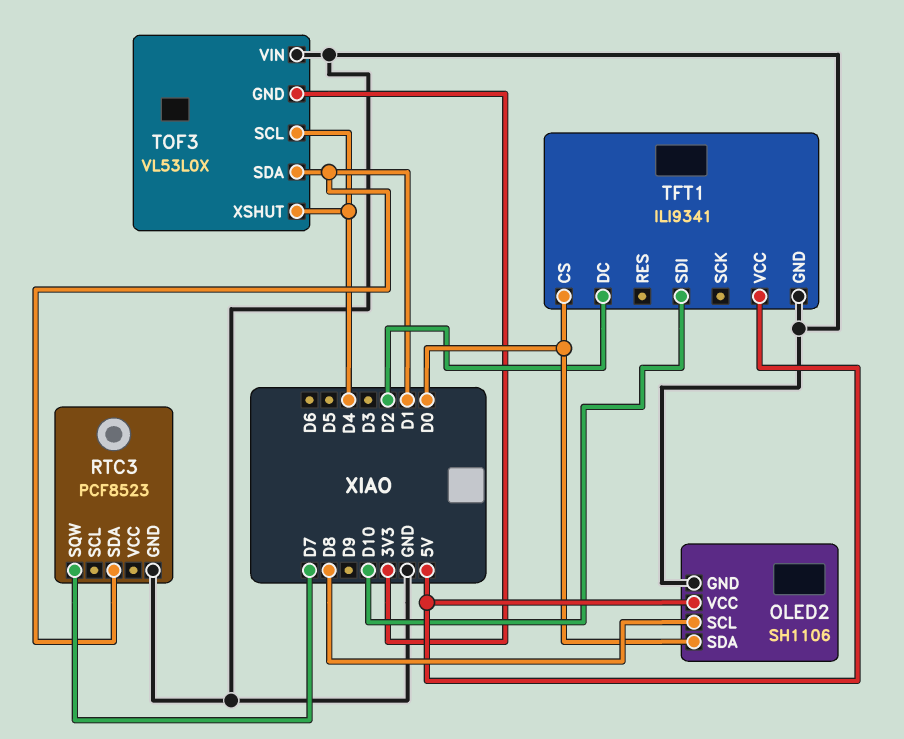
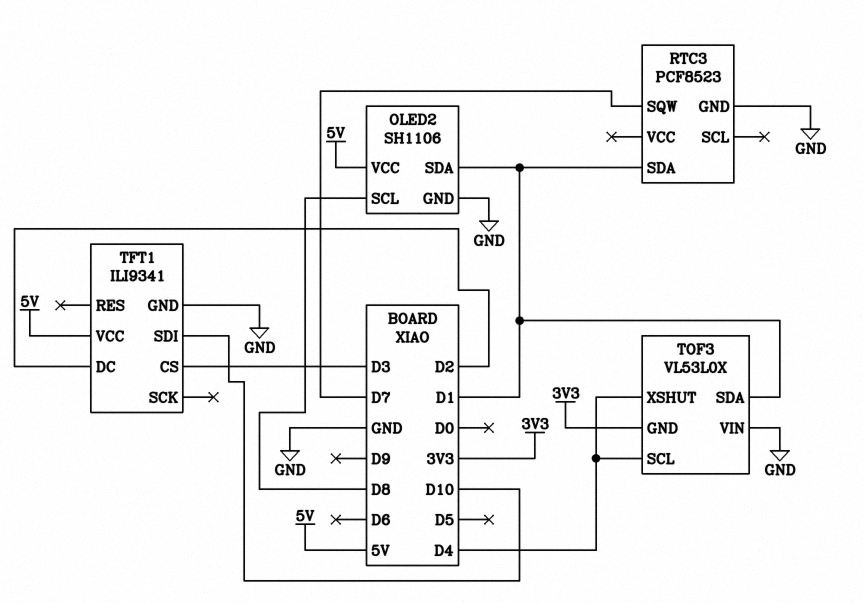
OLED2 pin SDA: D0 -> D1
TFT1 pin CS: D0 -> D3

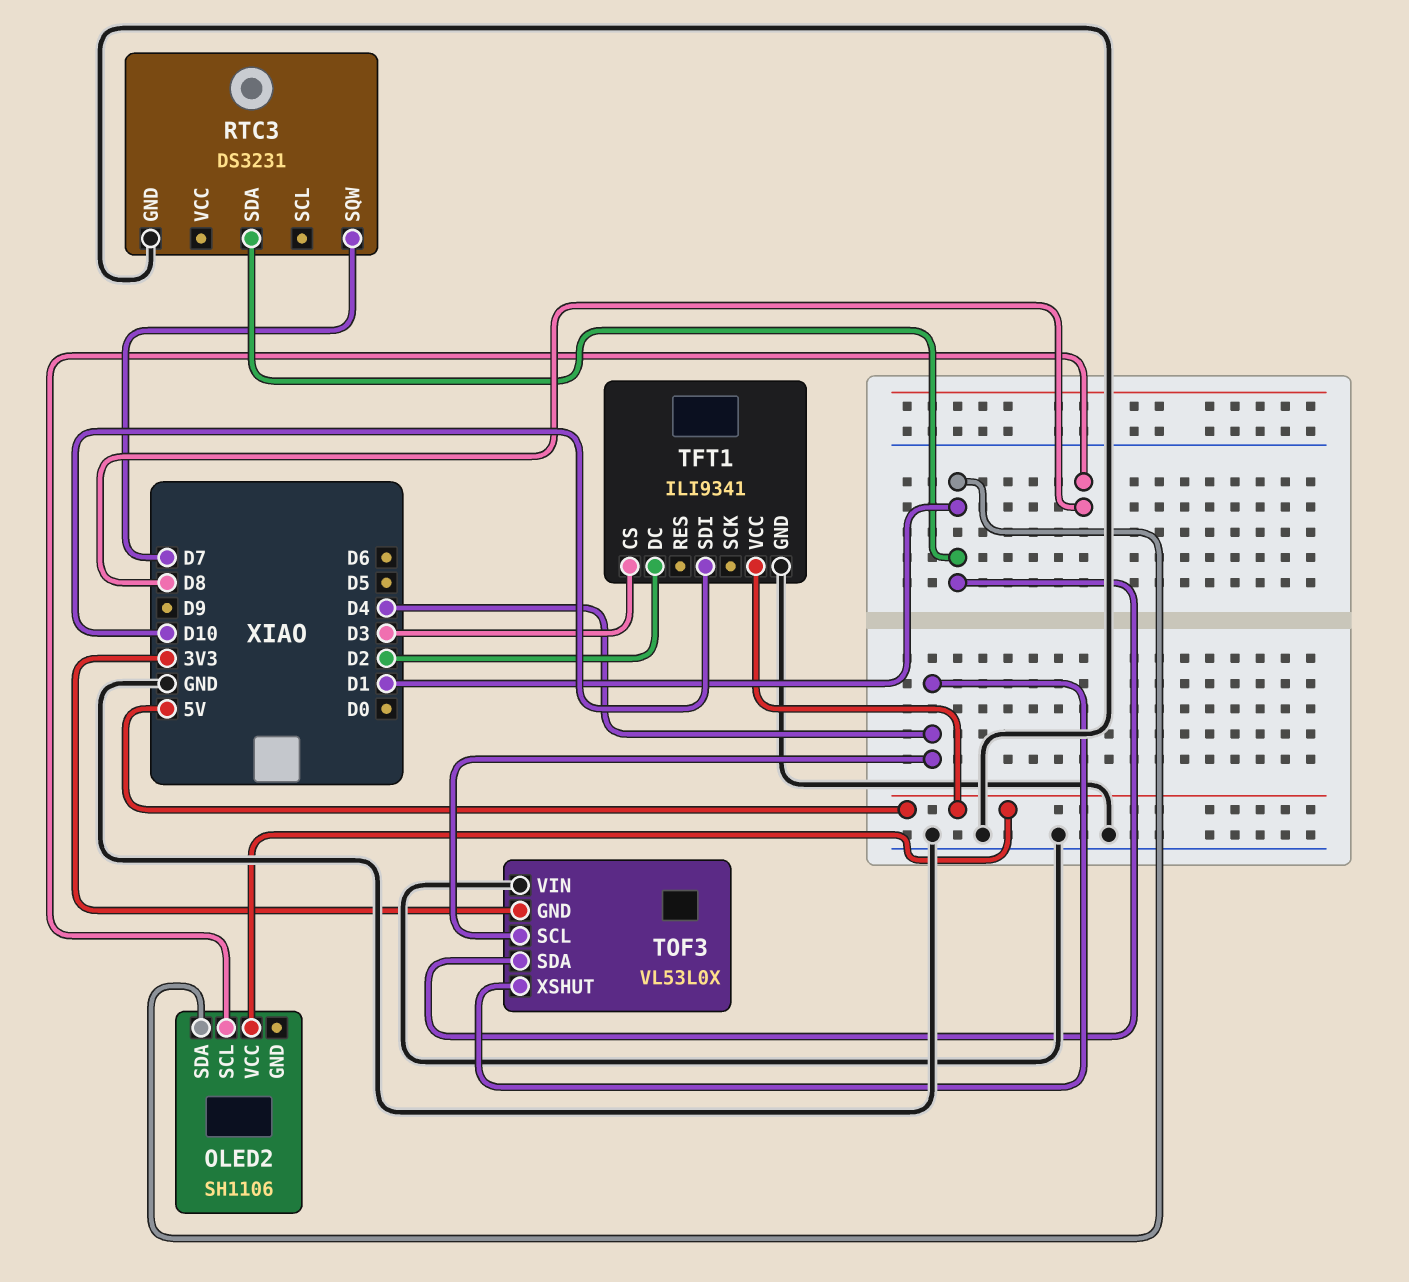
OLED2 pin GND: GND -> none
RTC3: PCF8523 -> DS3231

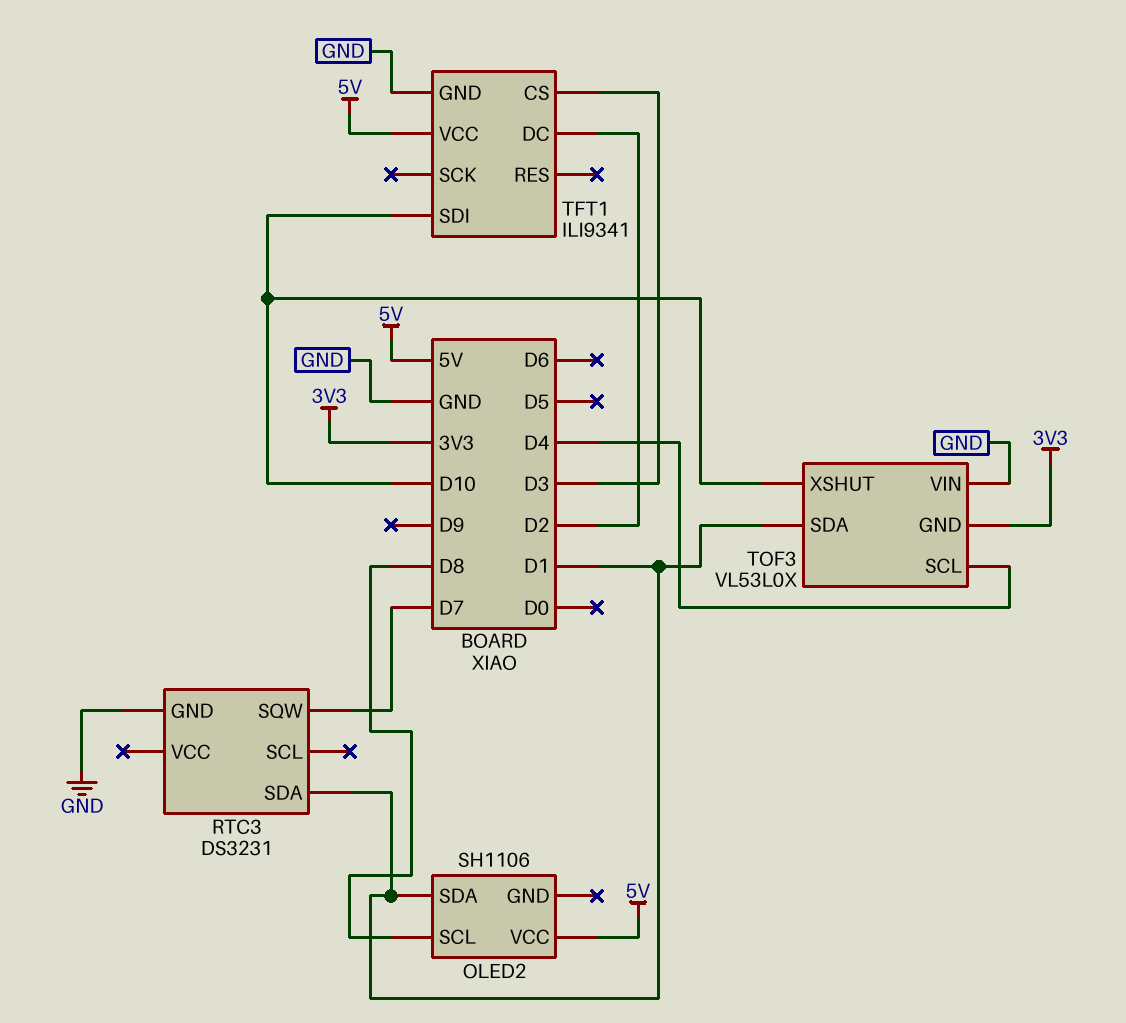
TOF3 pin XSHUT: D4 -> D10

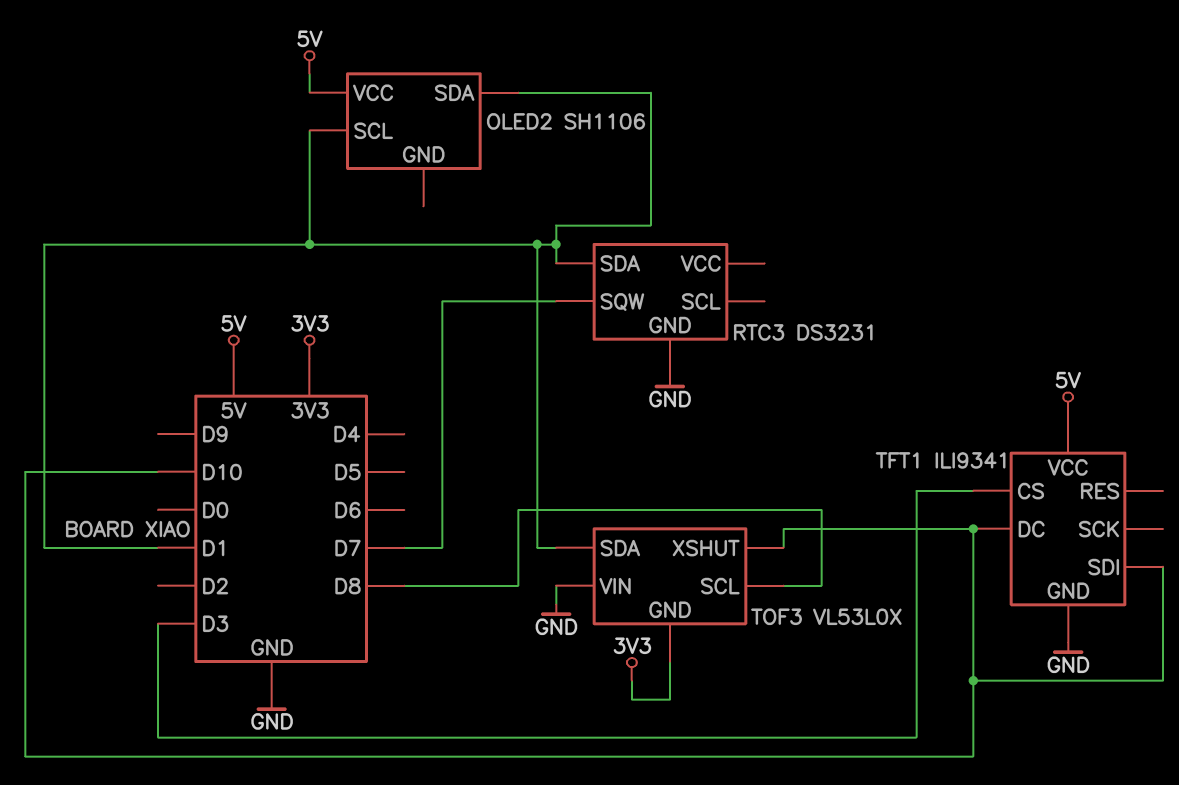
OLED2 pin SCL: D8 -> D1
TFT1 pin DC: D2 -> D10
TOF3 pin SCL: D4 -> D8

